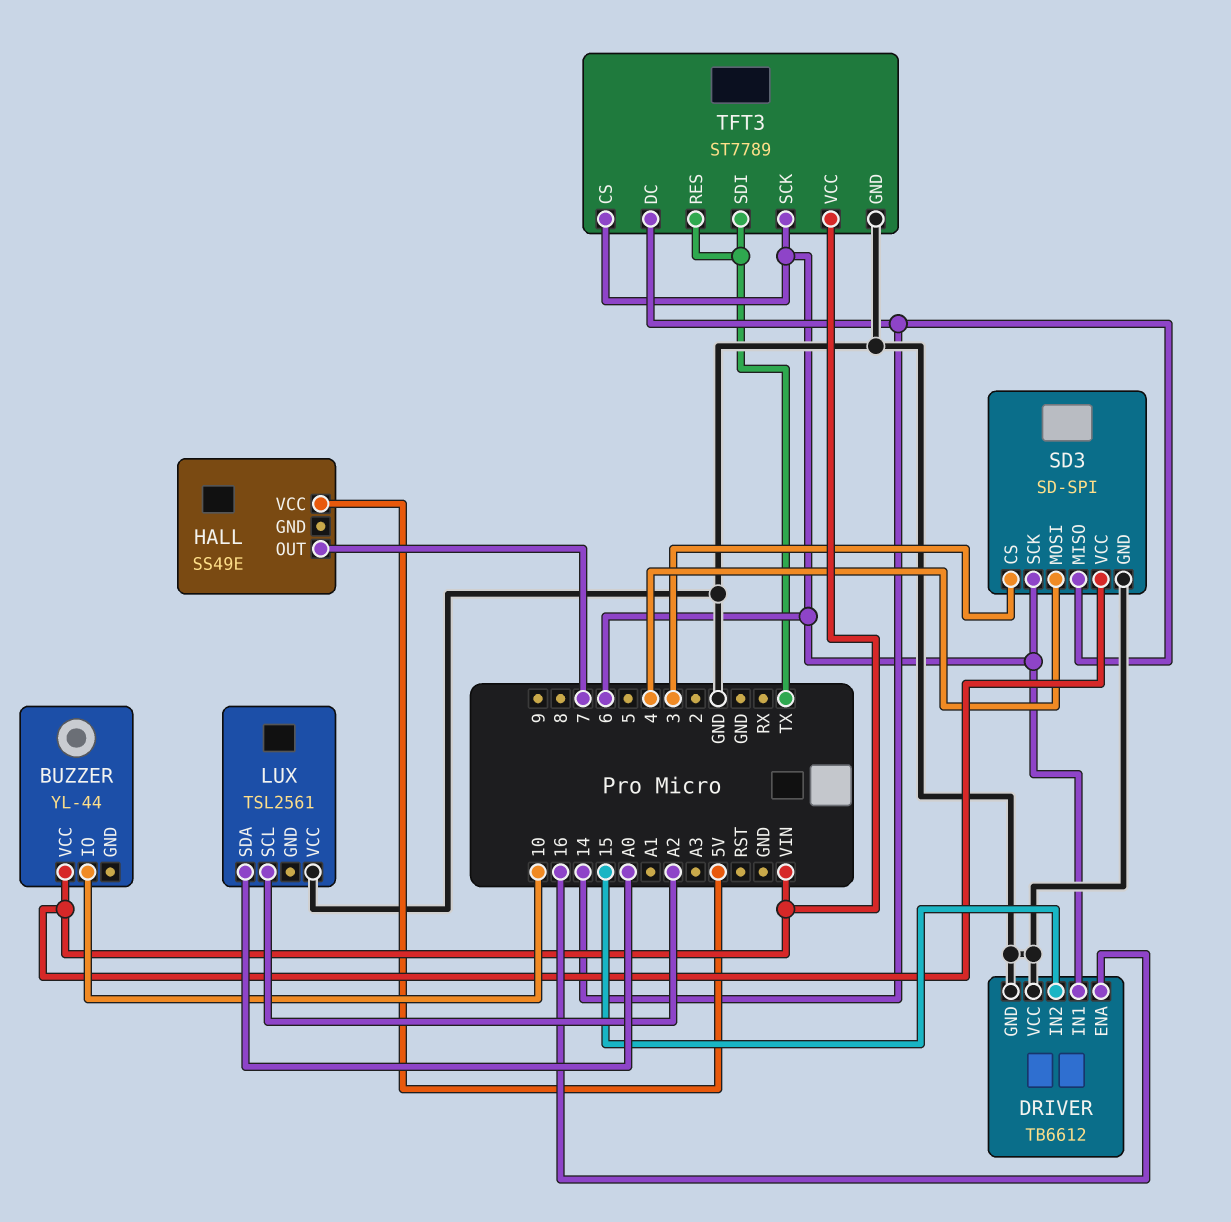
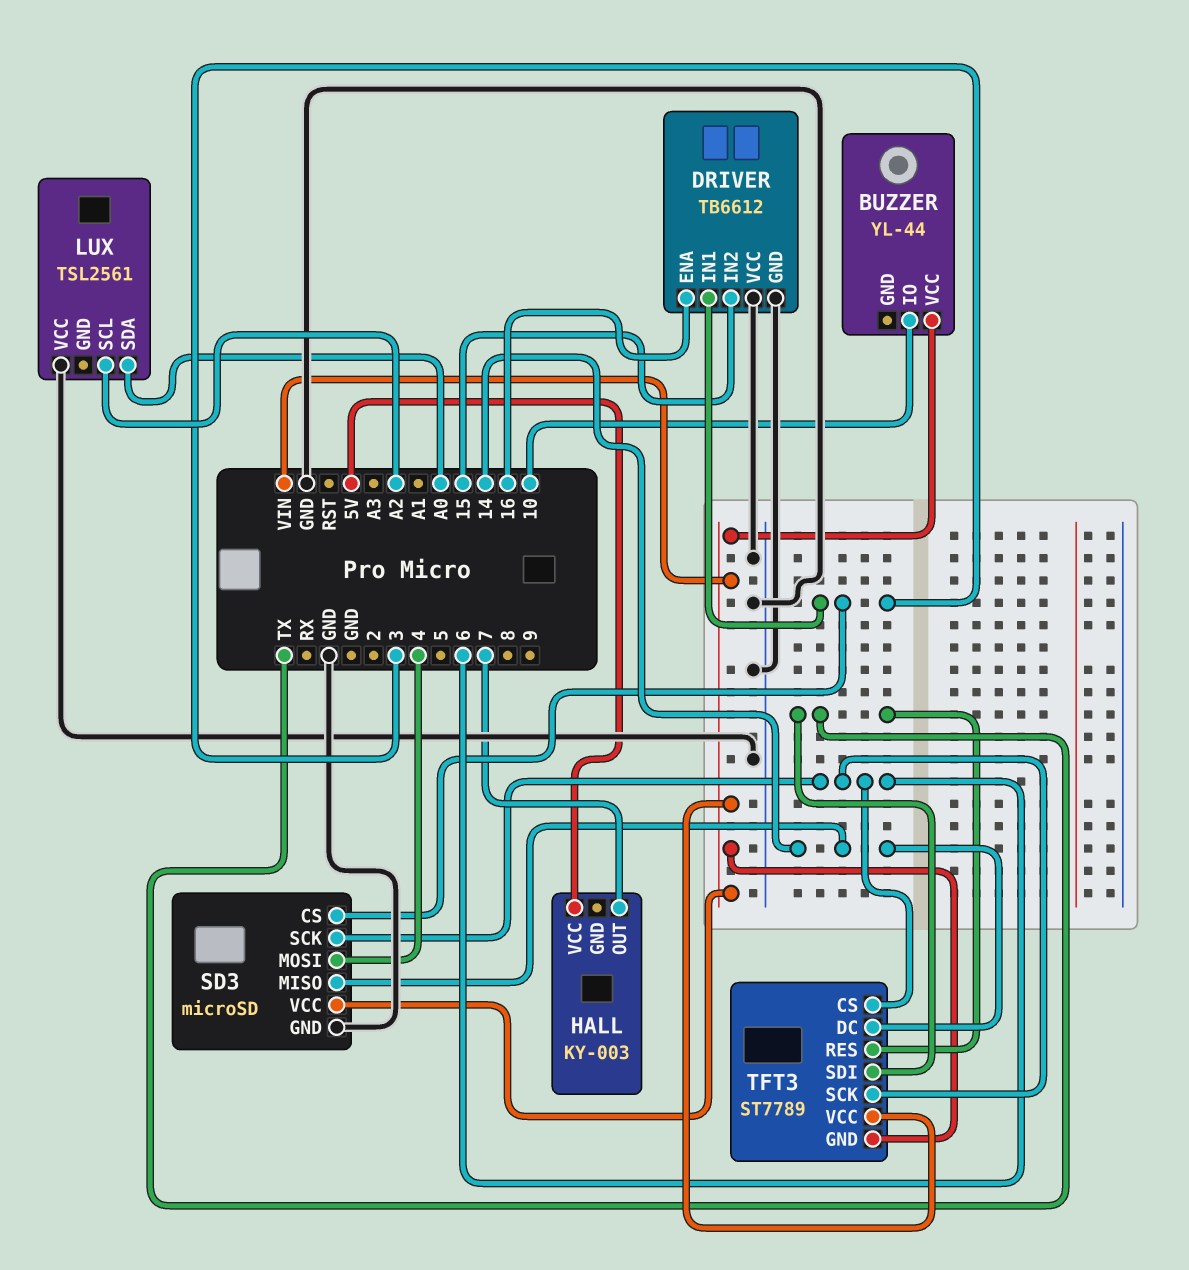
DRIVER pin IN1: 6 -> 3
HALL: SS49E -> KY-003
SD3: SD-SPI -> microSD
TFT3 pin GND: GND -> VIN

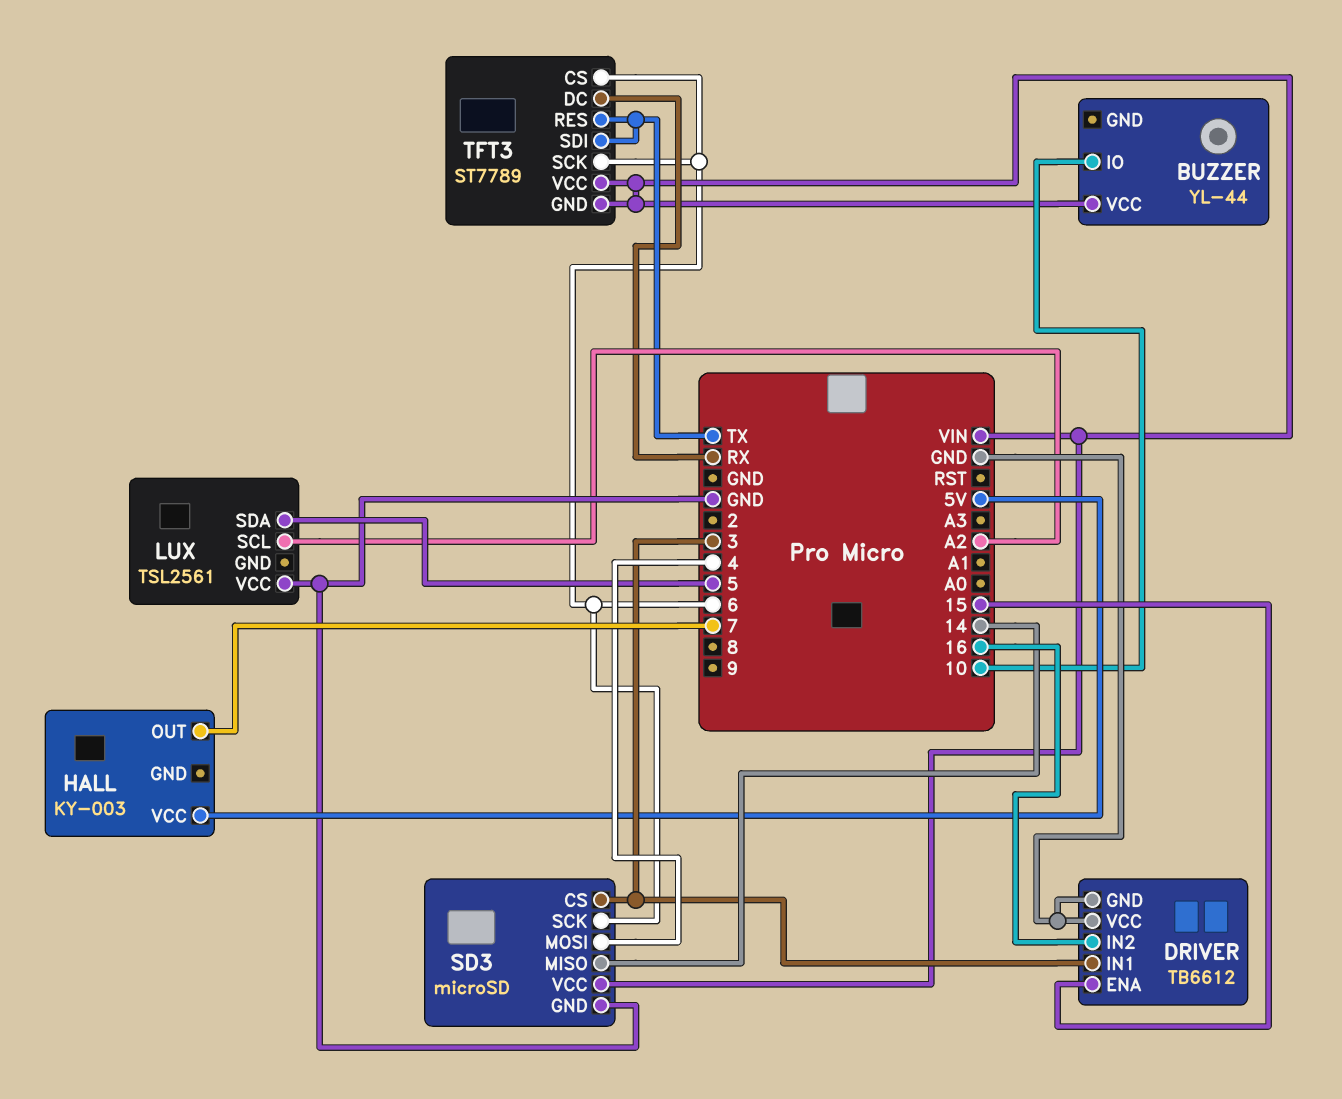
DRIVER pin ENA: 16 -> 15
DRIVER pin IN2: 15 -> 16
LUX pin SDA: A0 -> 5
TFT3 pin DC: 14 -> RX

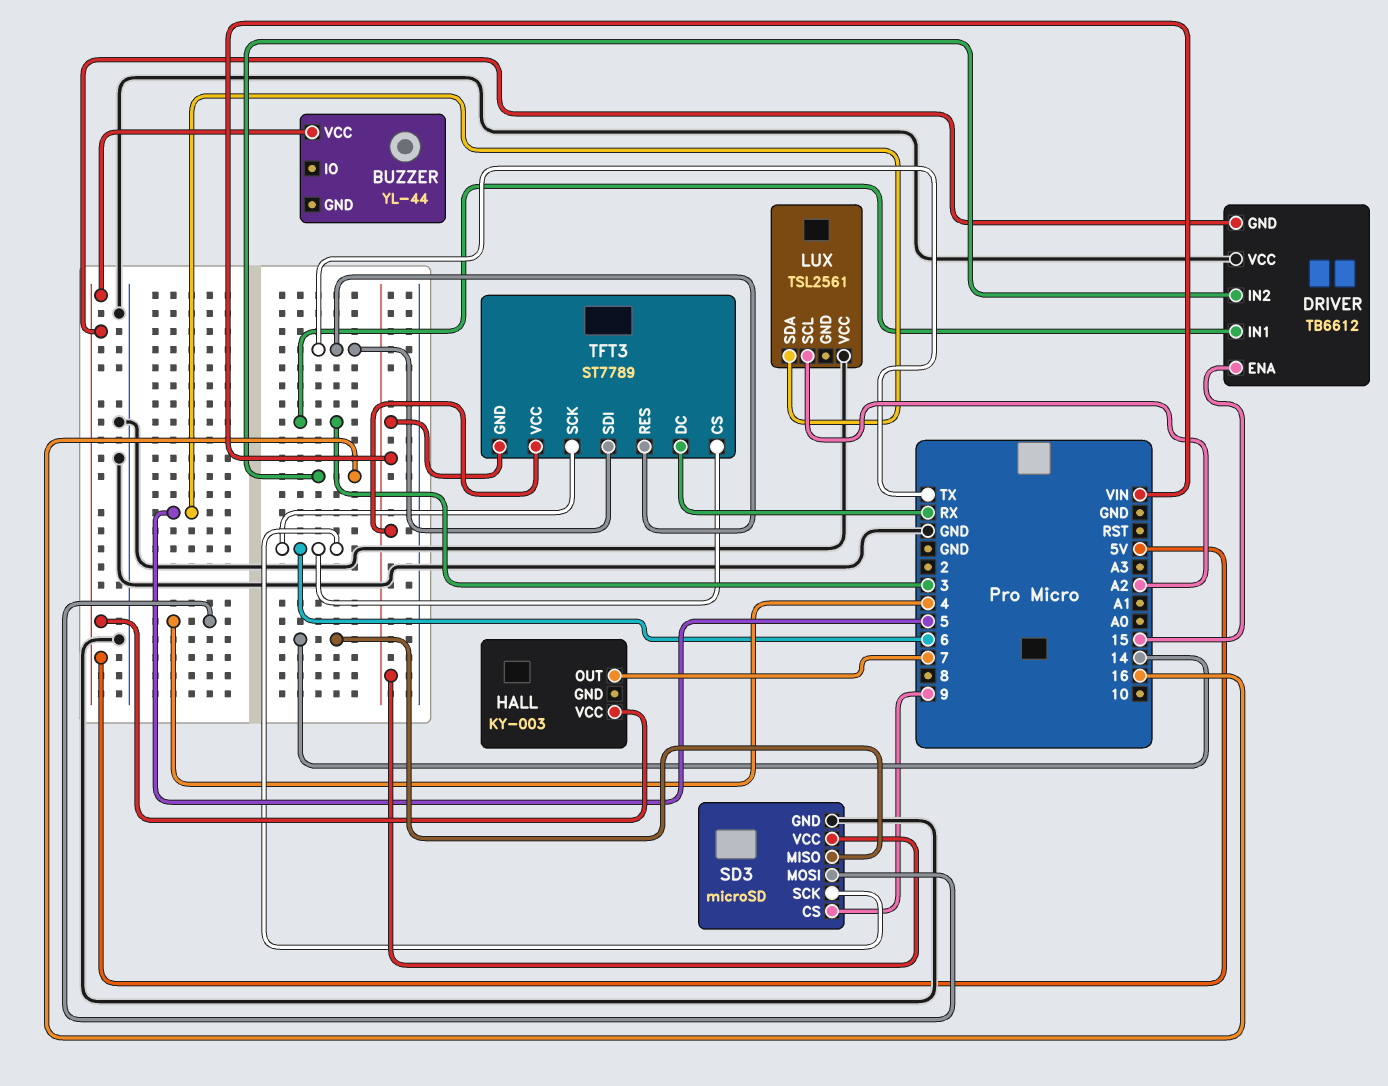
BUZZER pin IO: 10 -> none
BUZZER pin VCC: VIN -> 5V
DRIVER pin GND: GND -> 5V
SD3 pin CS: 3 -> 9

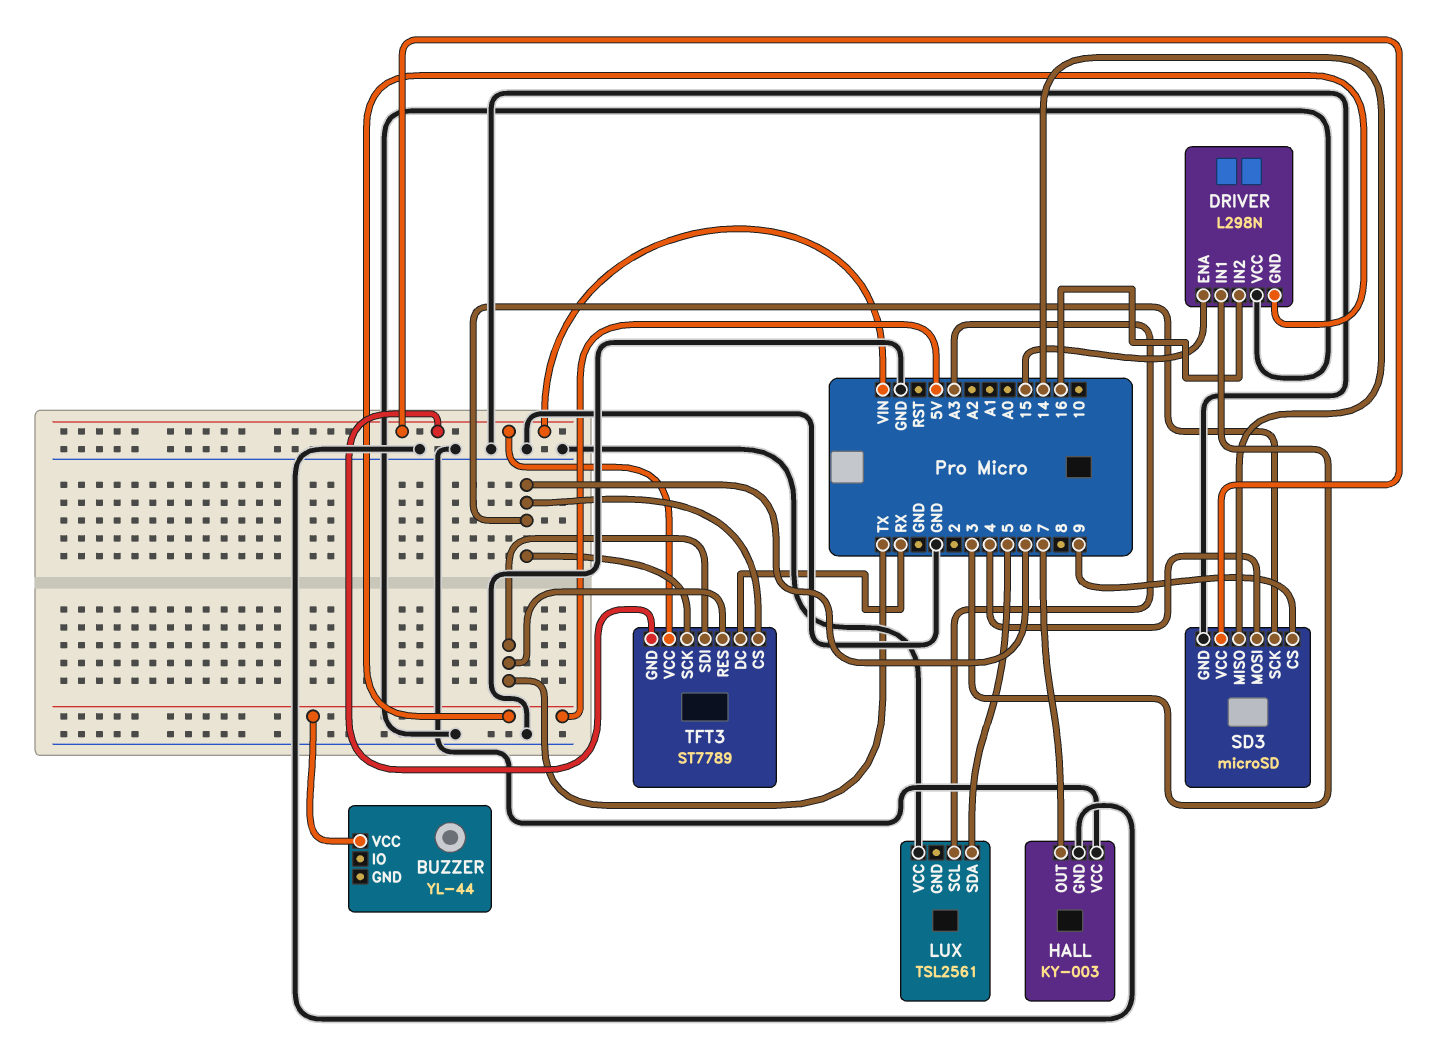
DRIVER: TB6612 -> L298N
HALL pin GND: none -> GND
HALL pin VCC: 5V -> GND
LUX pin SCL: A2 -> A3

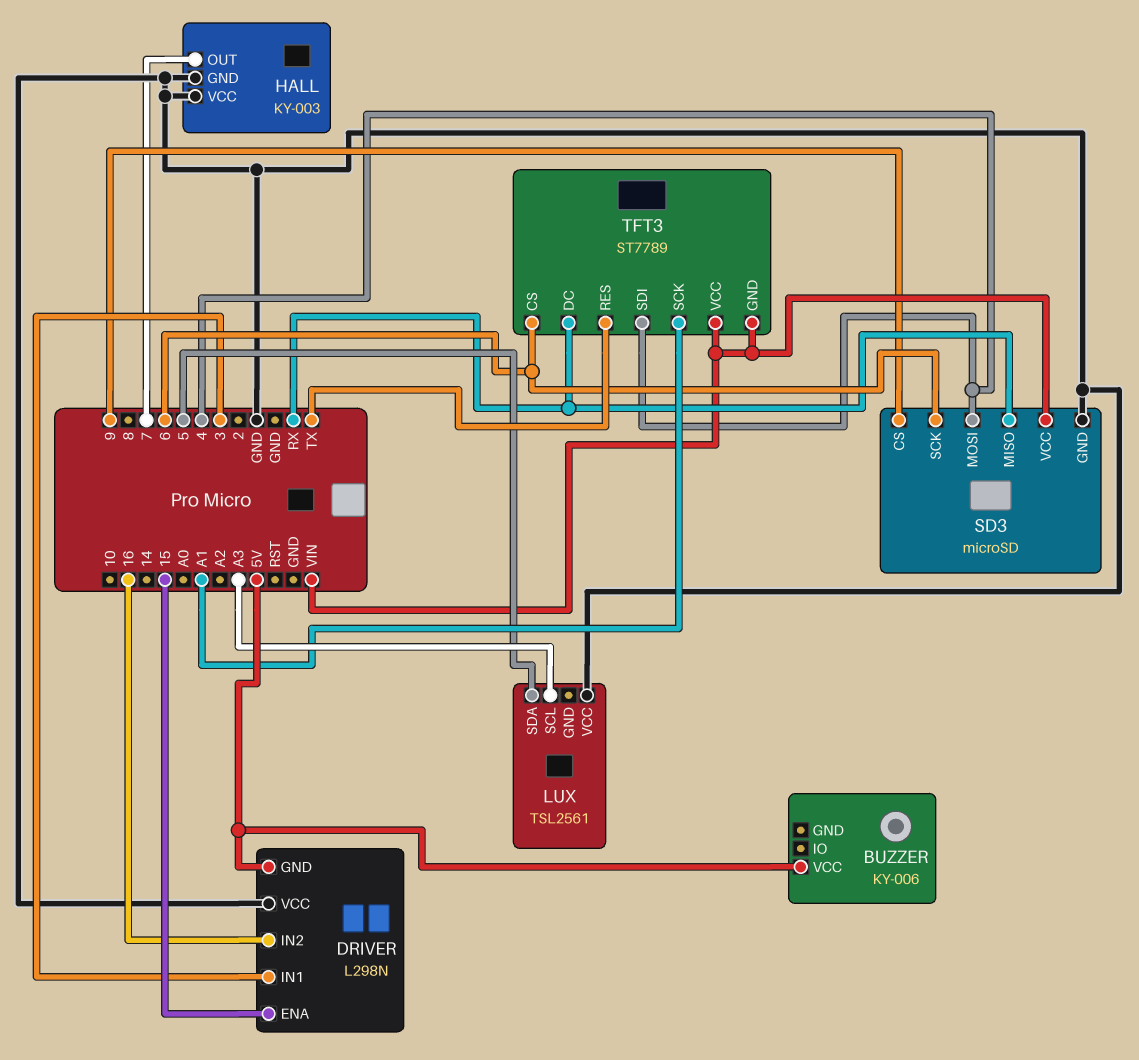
BUZZER: YL-44 -> KY-006
SD3 pin MISO: 14 -> RX
TFT3 pin SCK: 6 -> A1
TFT3 pin SDI: TX -> 4

